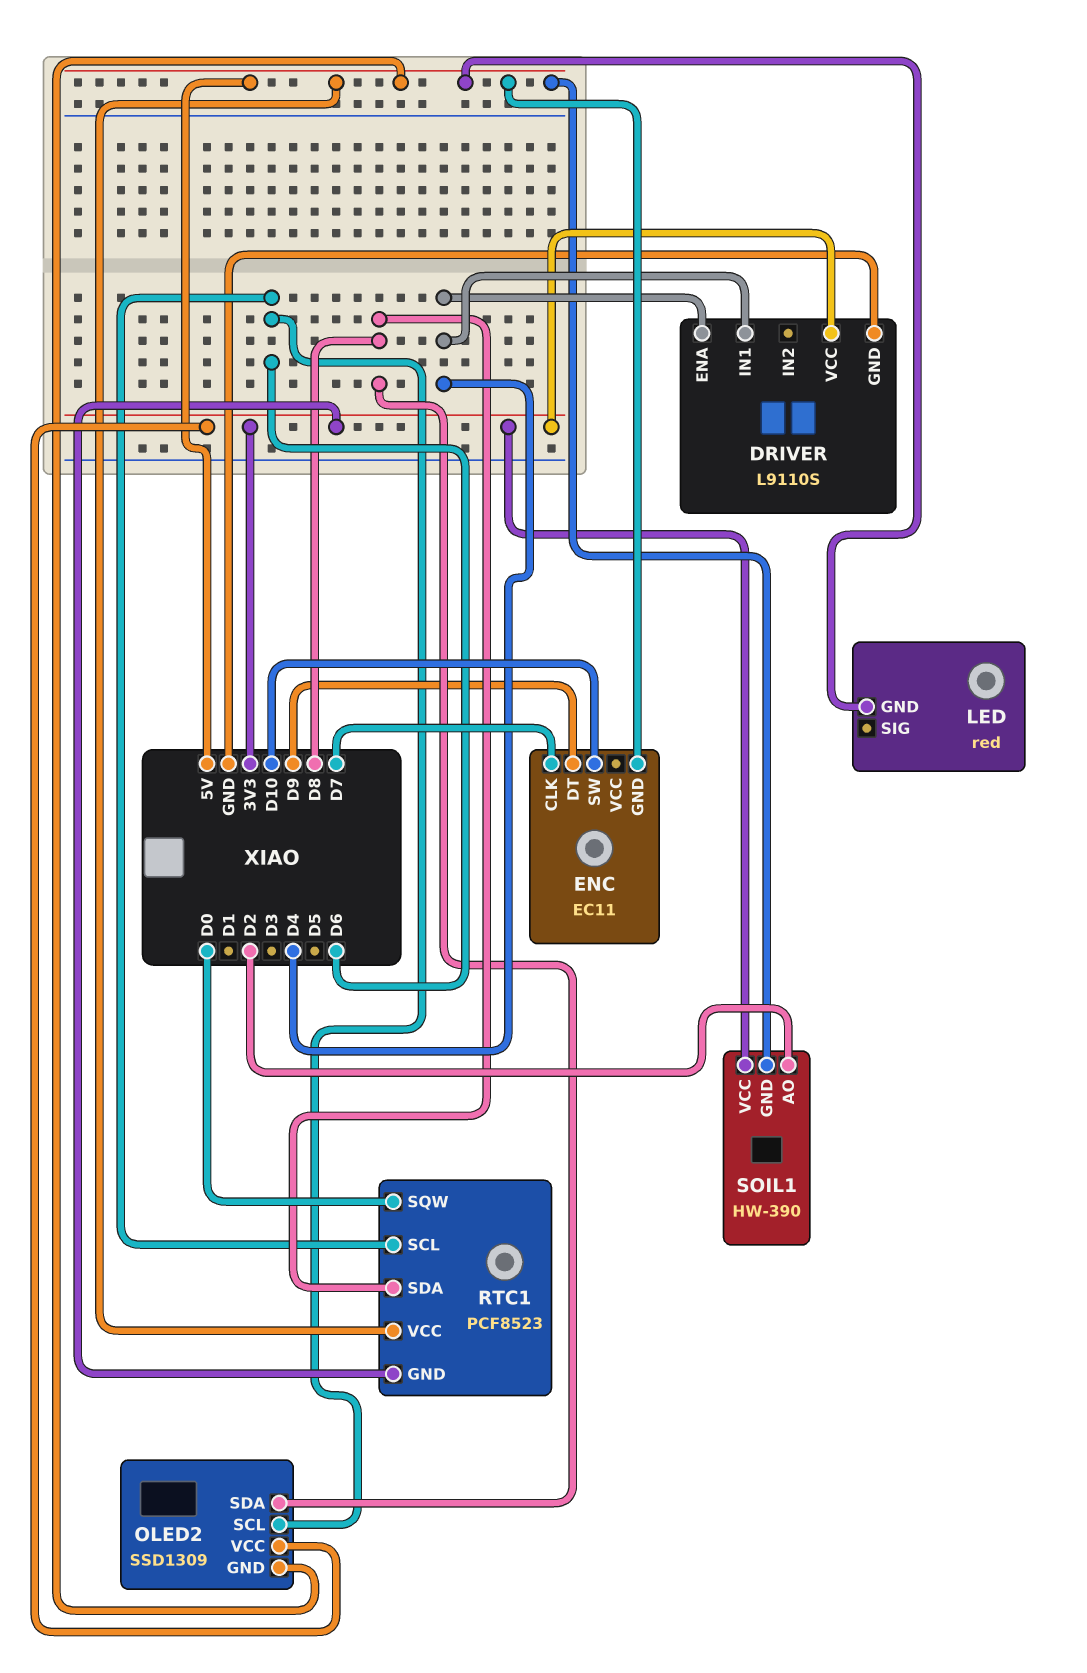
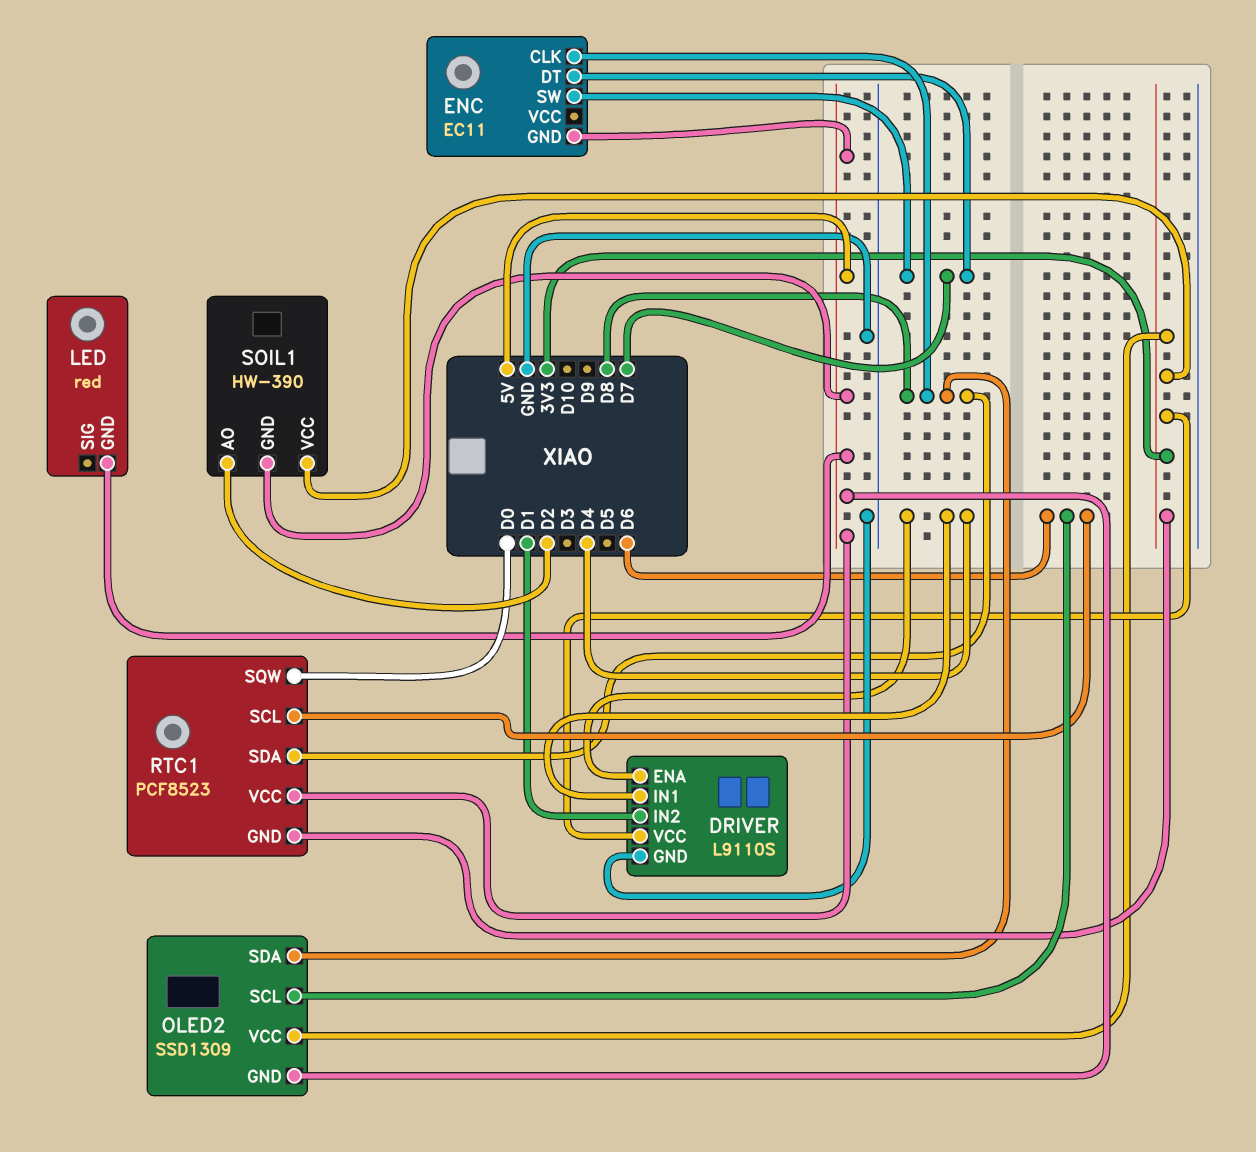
DRIVER pin IN2: none -> D1
ENC pin CLK: D7 -> D8
ENC pin DT: D9 -> D7
ENC pin SW: D10 -> D7

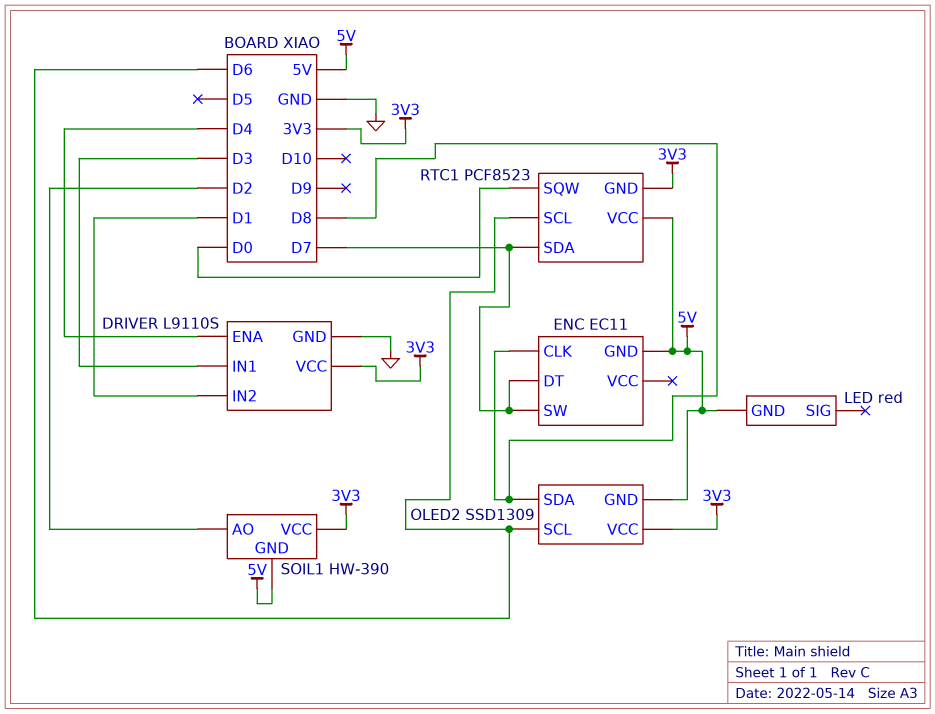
DRIVER pin IN1: D4 -> D3
RTC1 pin SDA: D8 -> D7

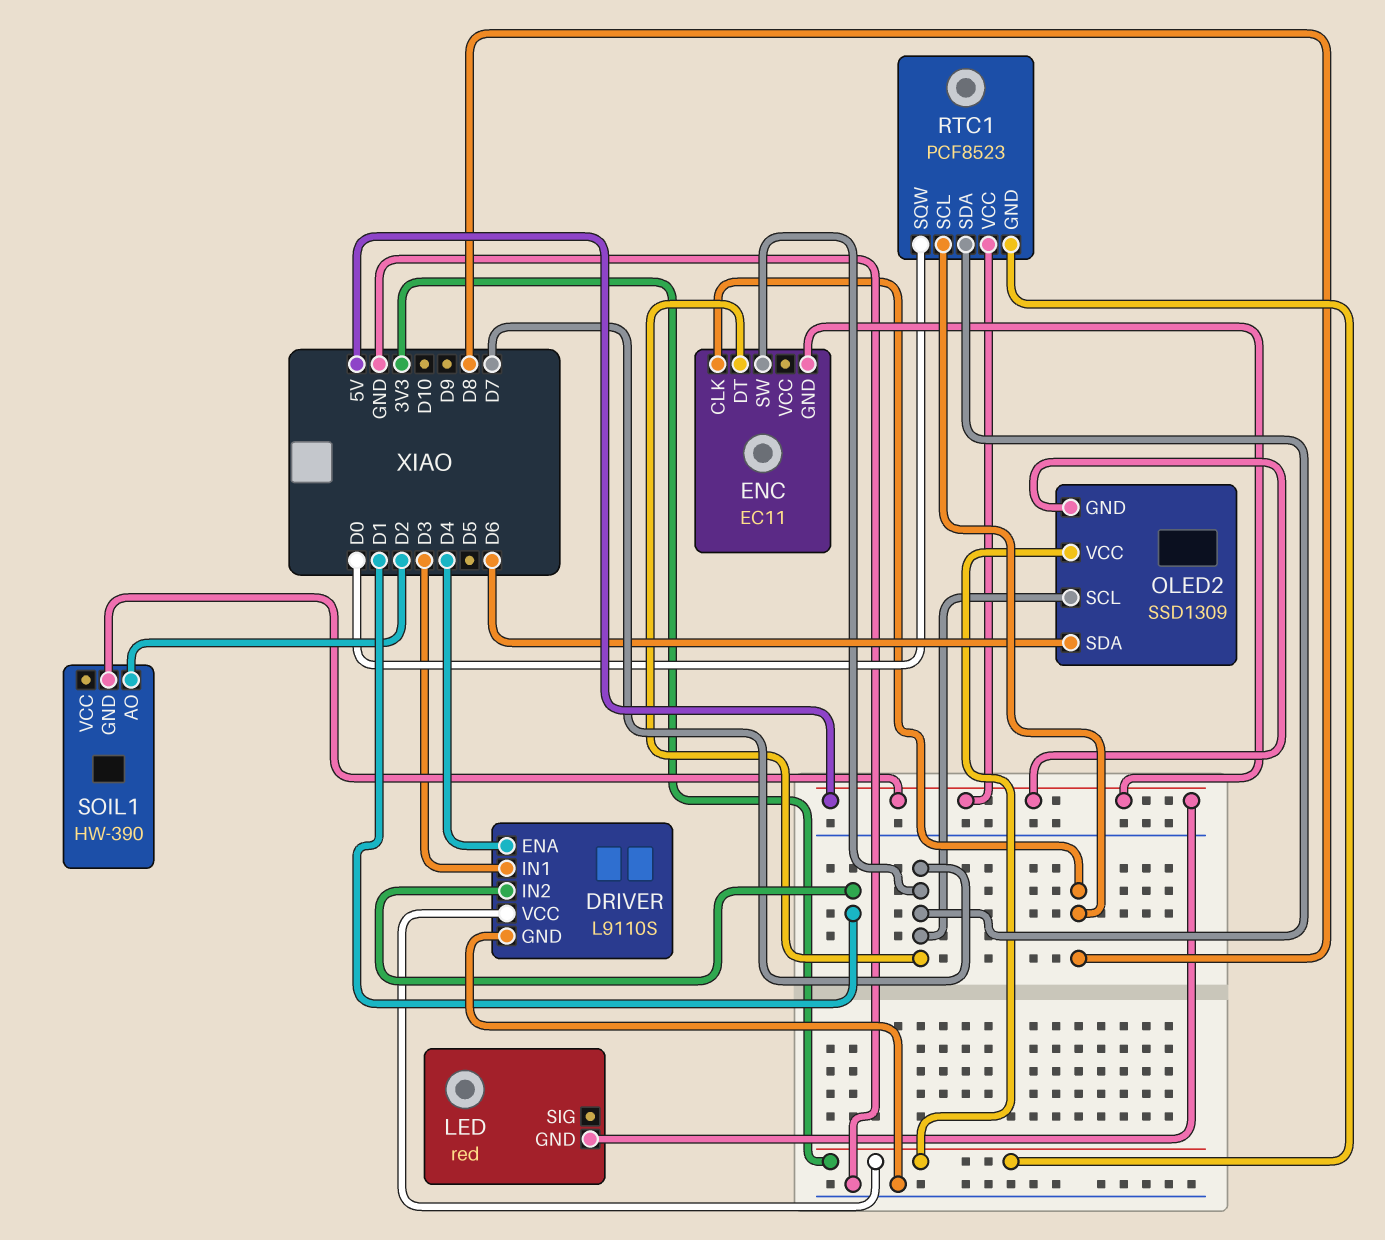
OLED2 pin SCL: D6 -> D7
OLED2 pin SDA: D8 -> D6
RTC1 pin SCL: D6 -> D8
SOIL1 pin VCC: 3V3 -> none

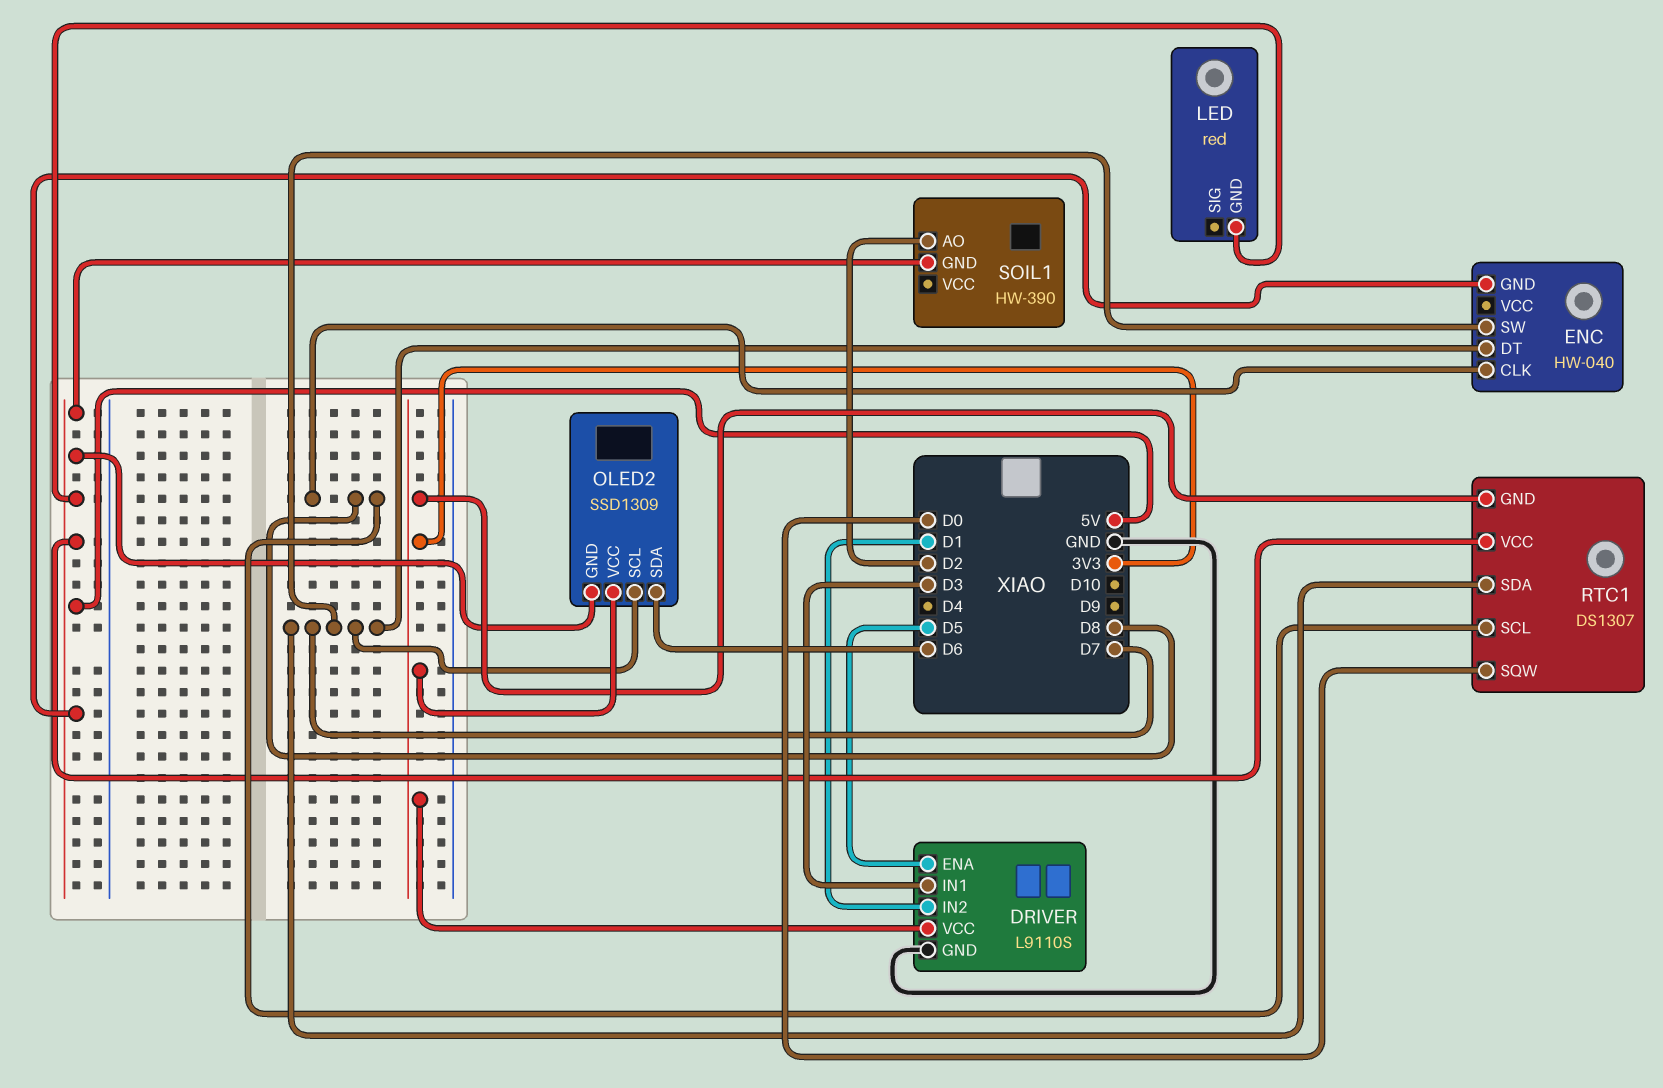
DRIVER pin ENA: D4 -> D5
ENC: EC11 -> HW-040
RTC1: PCF8523 -> DS1307

